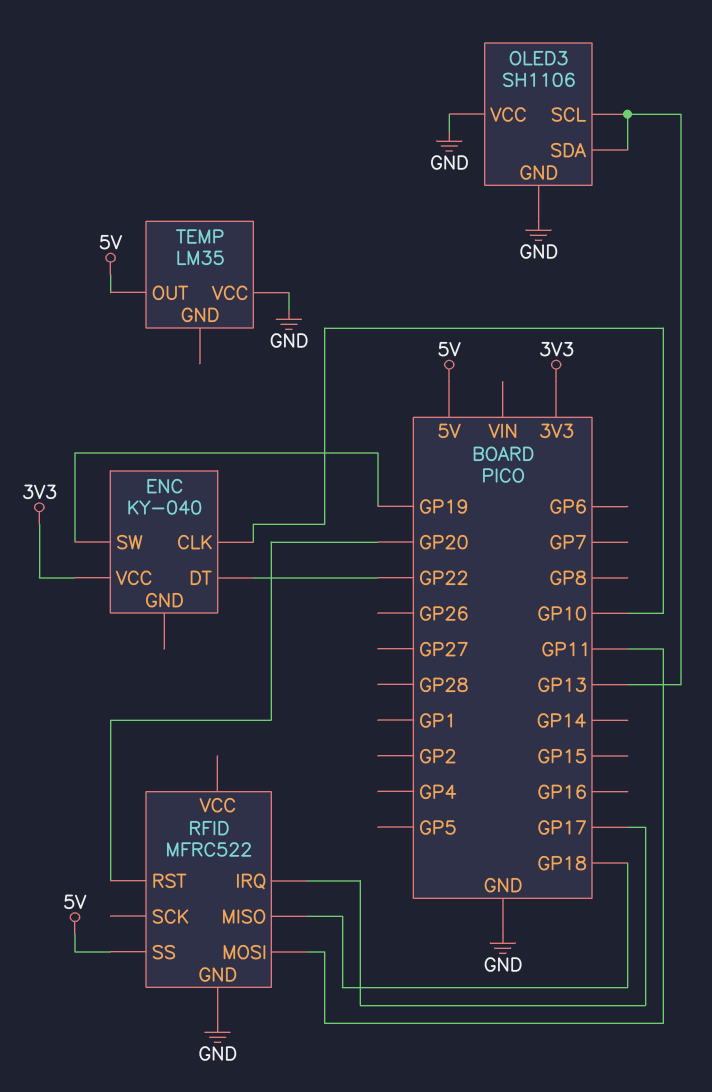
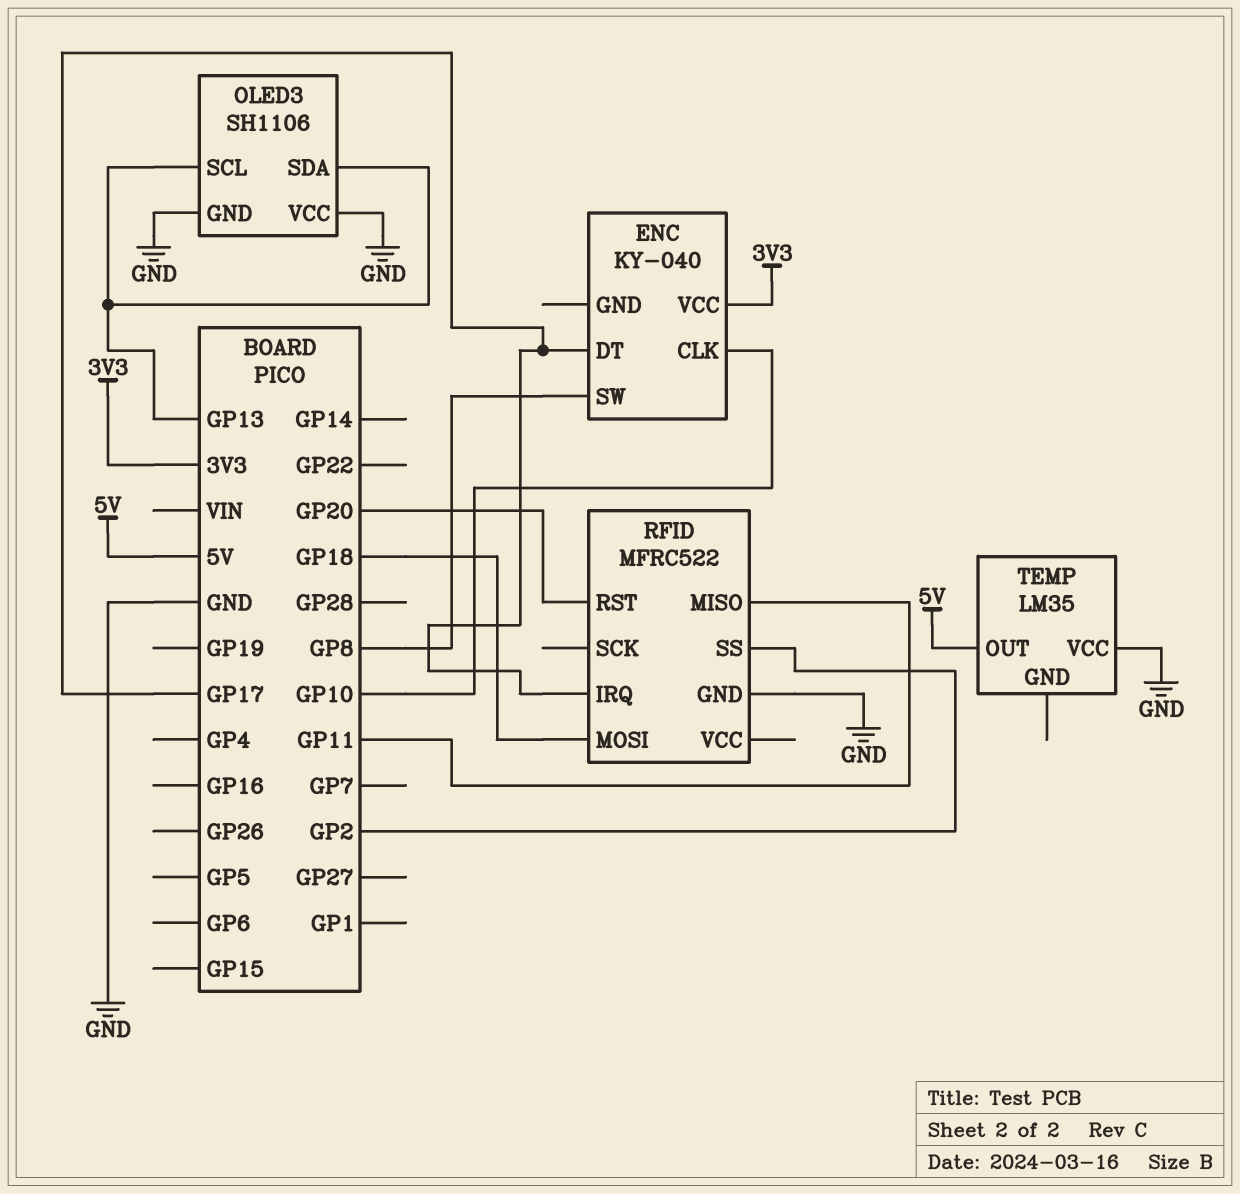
ENC pin DT: GP22 -> GP17
ENC pin SW: GP19 -> GP8
RFID pin MISO: GP18 -> GP11
RFID pin MOSI: GP11 -> GP18
RFID pin SS: 5V -> GP2

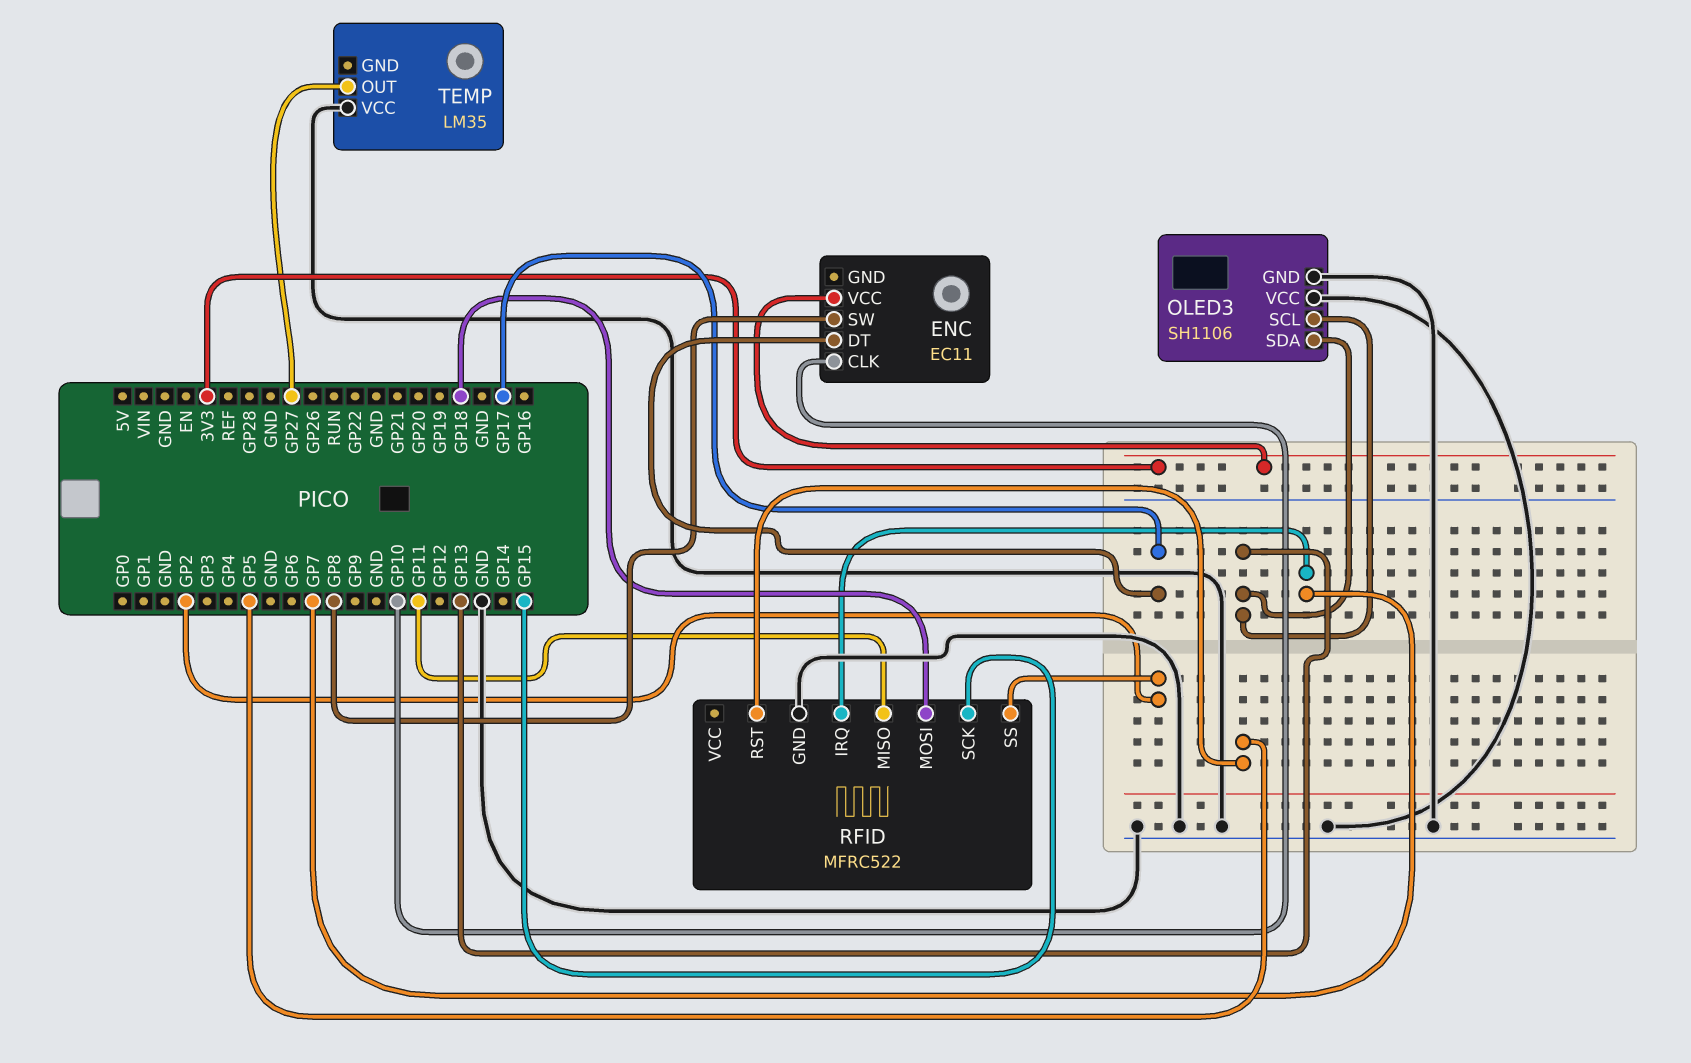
ENC: KY-040 -> EC11
RFID pin IRQ: GP17 -> GP7
RFID pin RST: GP20 -> GP5
RFID pin SCK: none -> GP15
TEMP pin OUT: 5V -> GP27

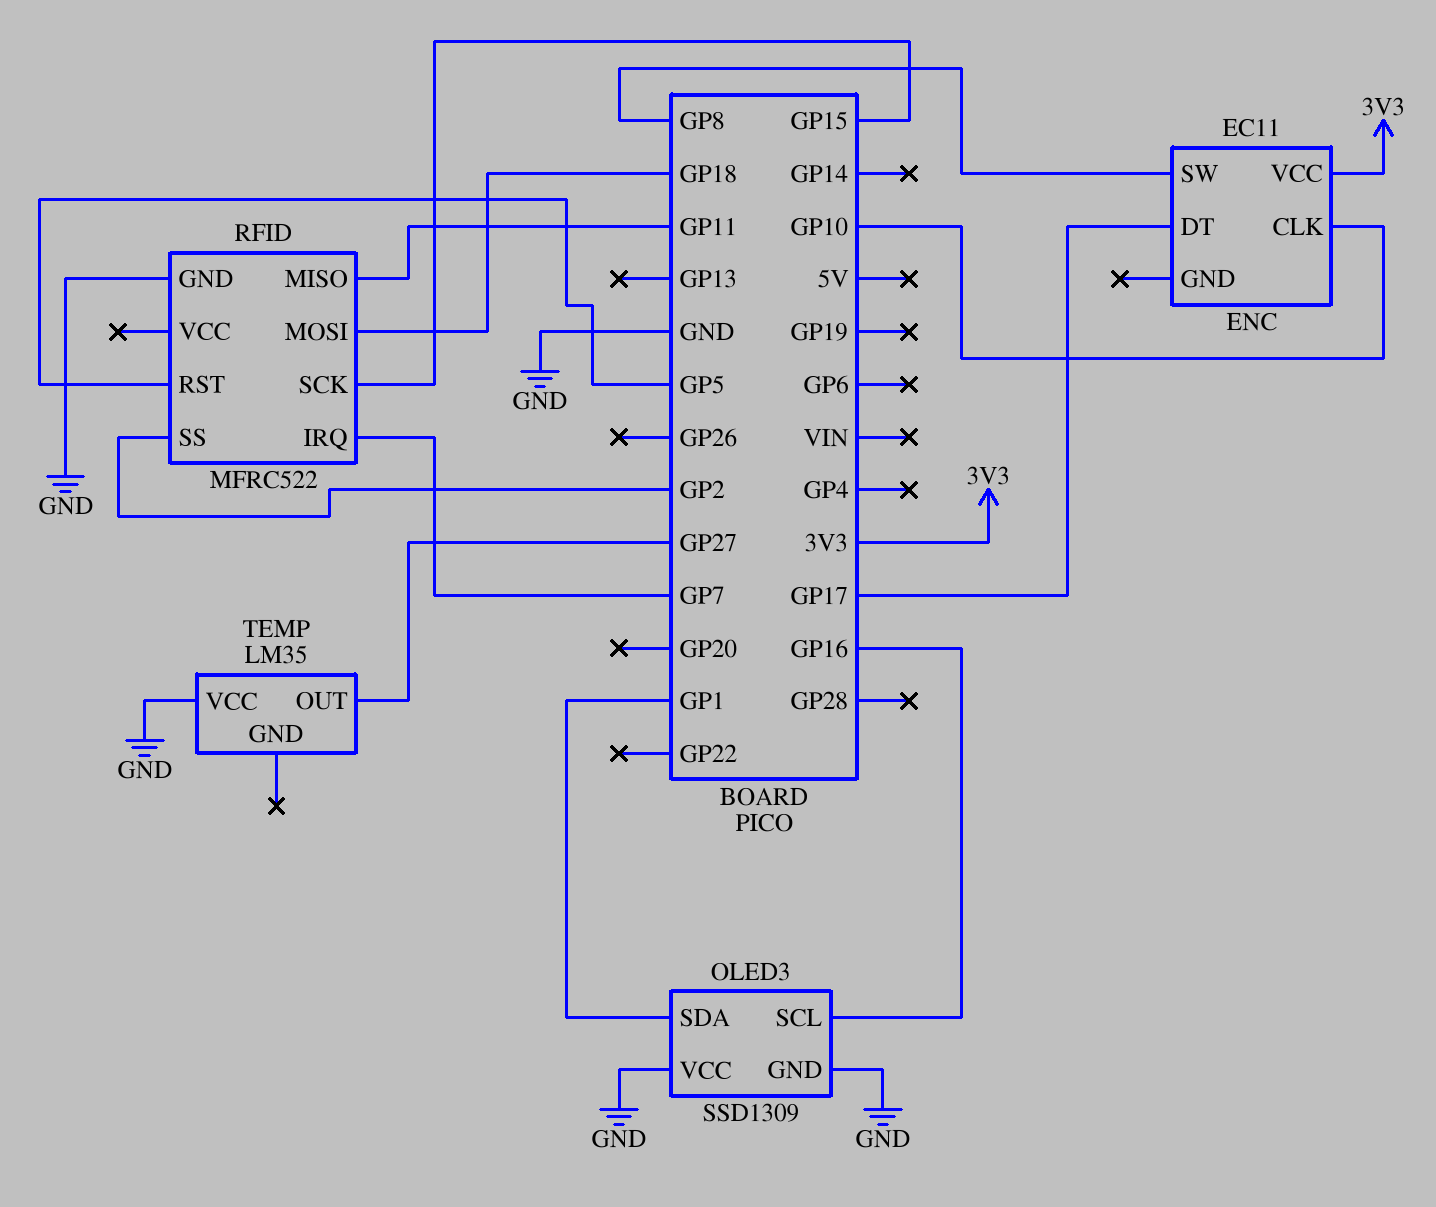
OLED3: SH1106 -> SSD1309
OLED3 pin SCL: GP13 -> GP16
OLED3 pin SDA: GP13 -> GP1

